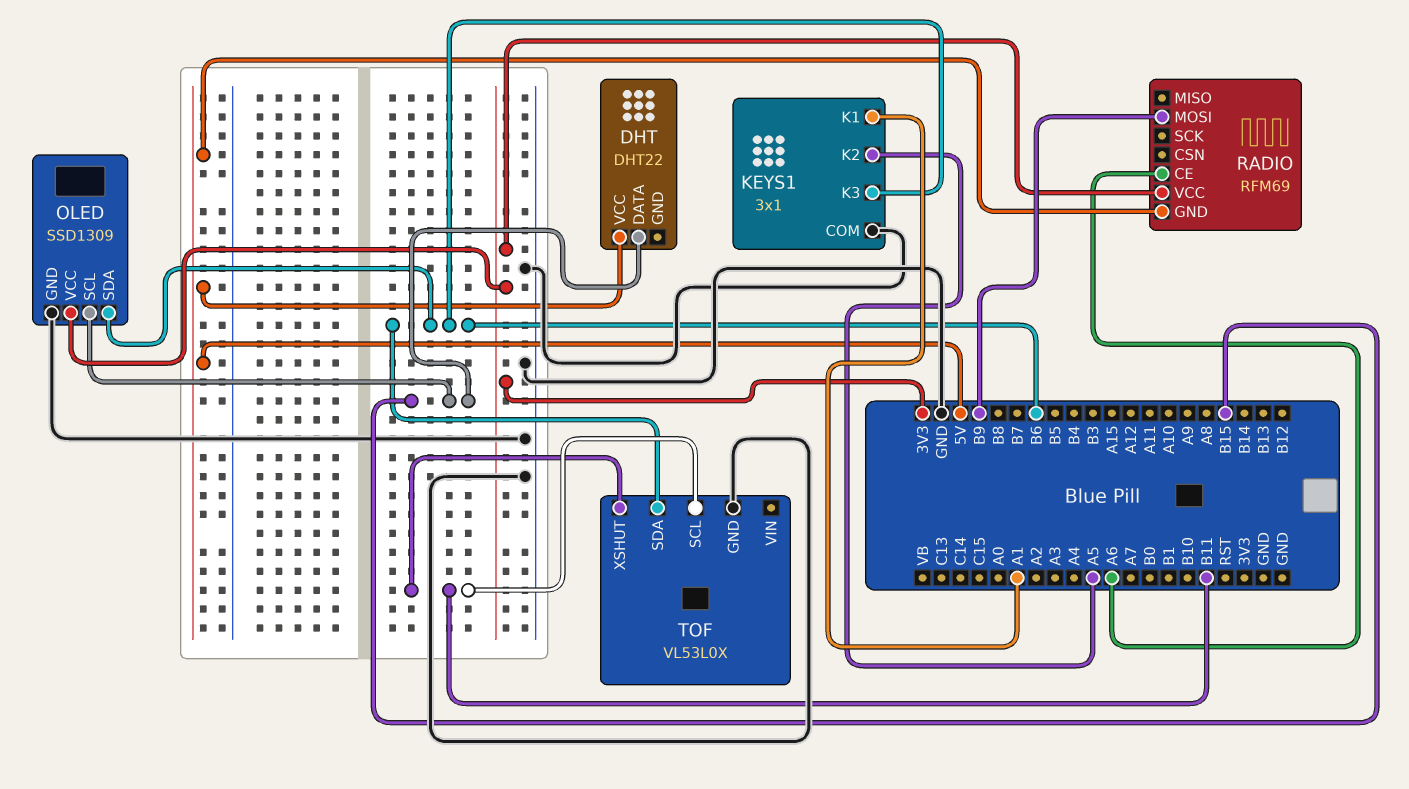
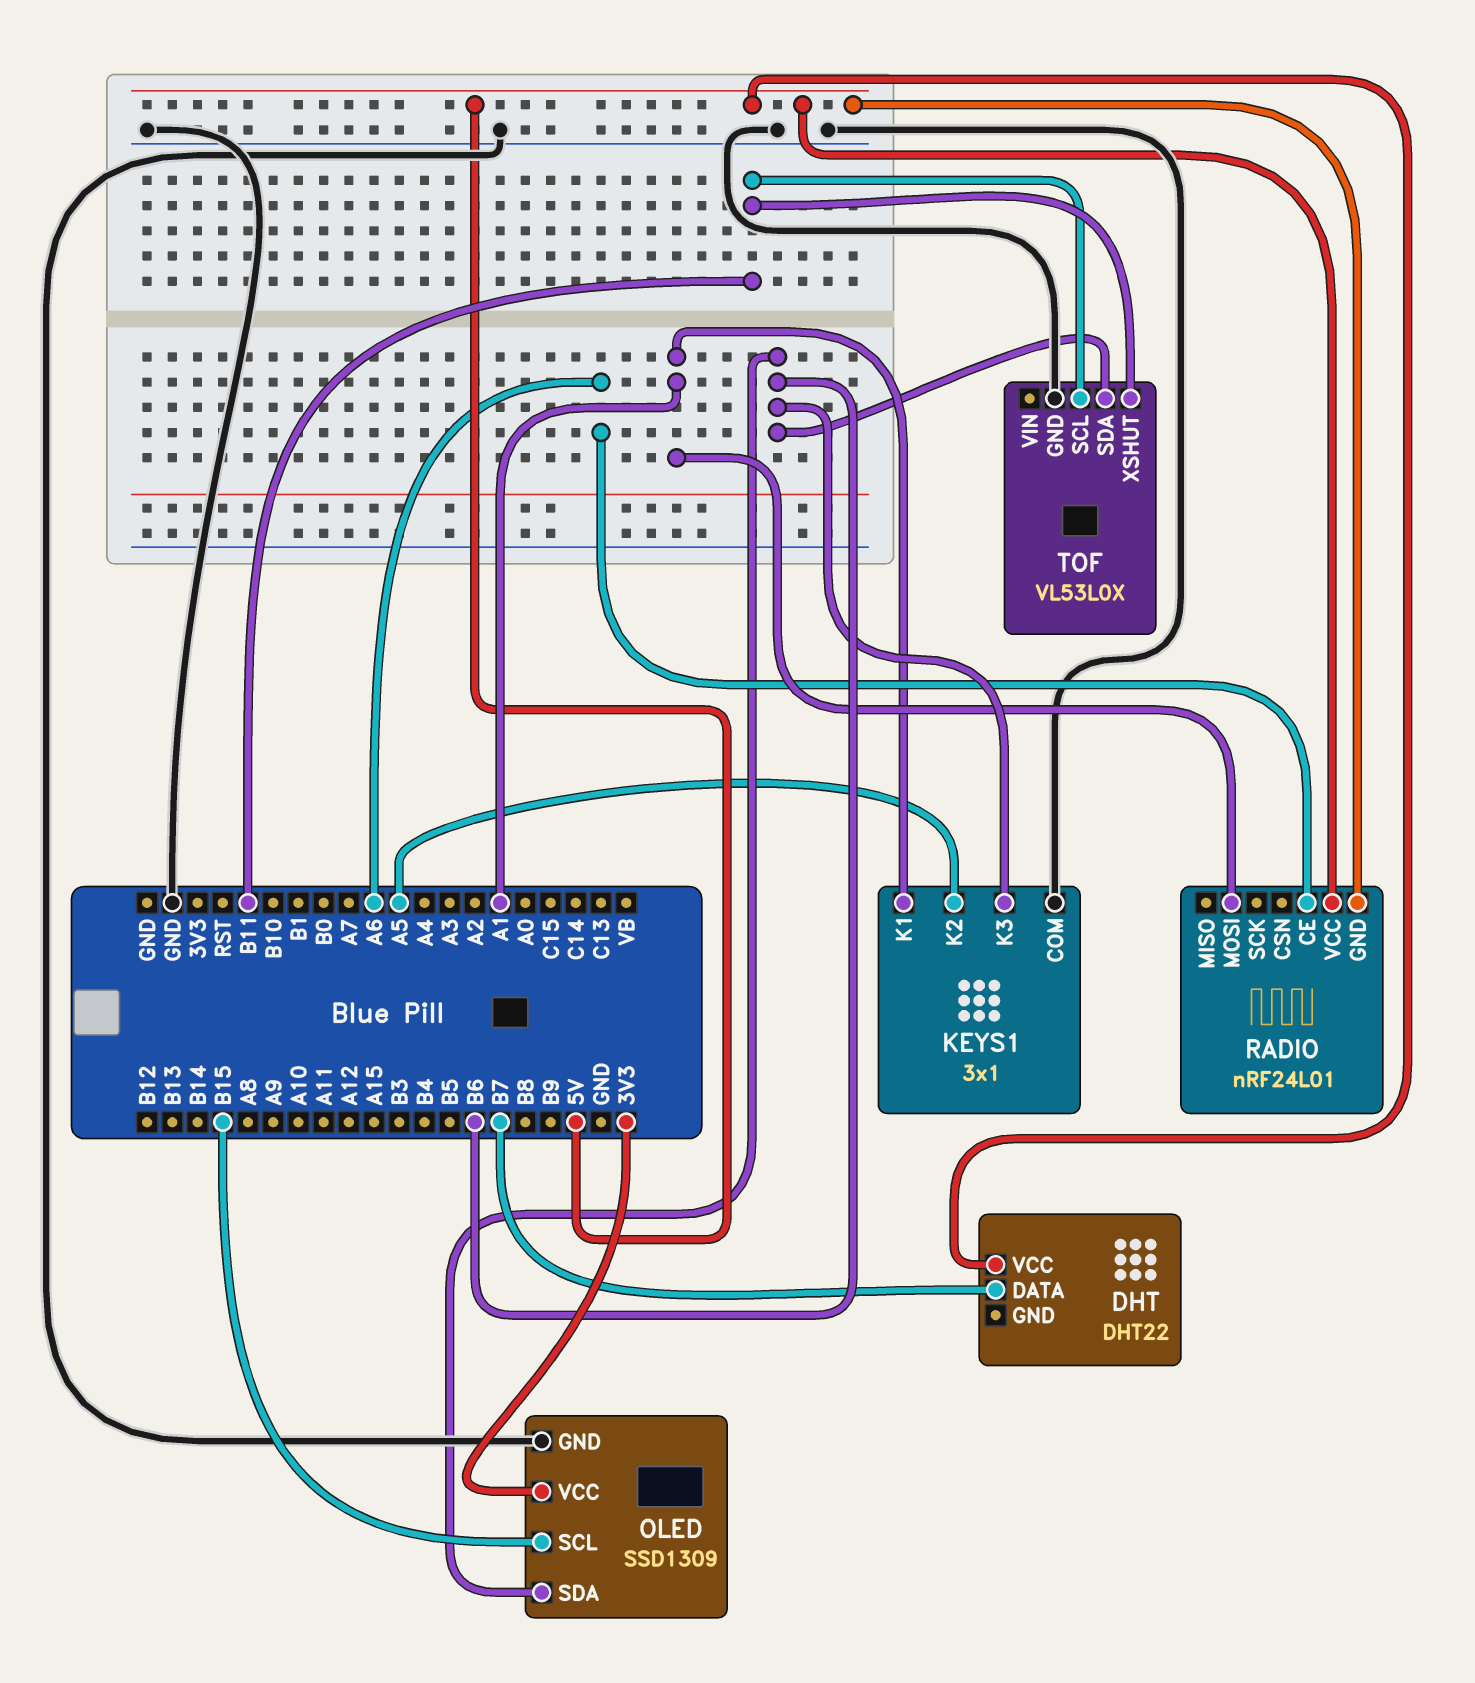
DHT pin DATA: B15 -> B7
RADIO: RFM69 -> nRF24L01
RADIO pin MOSI: B9 -> A1
RADIO pin VCC: 3V3 -> 5V

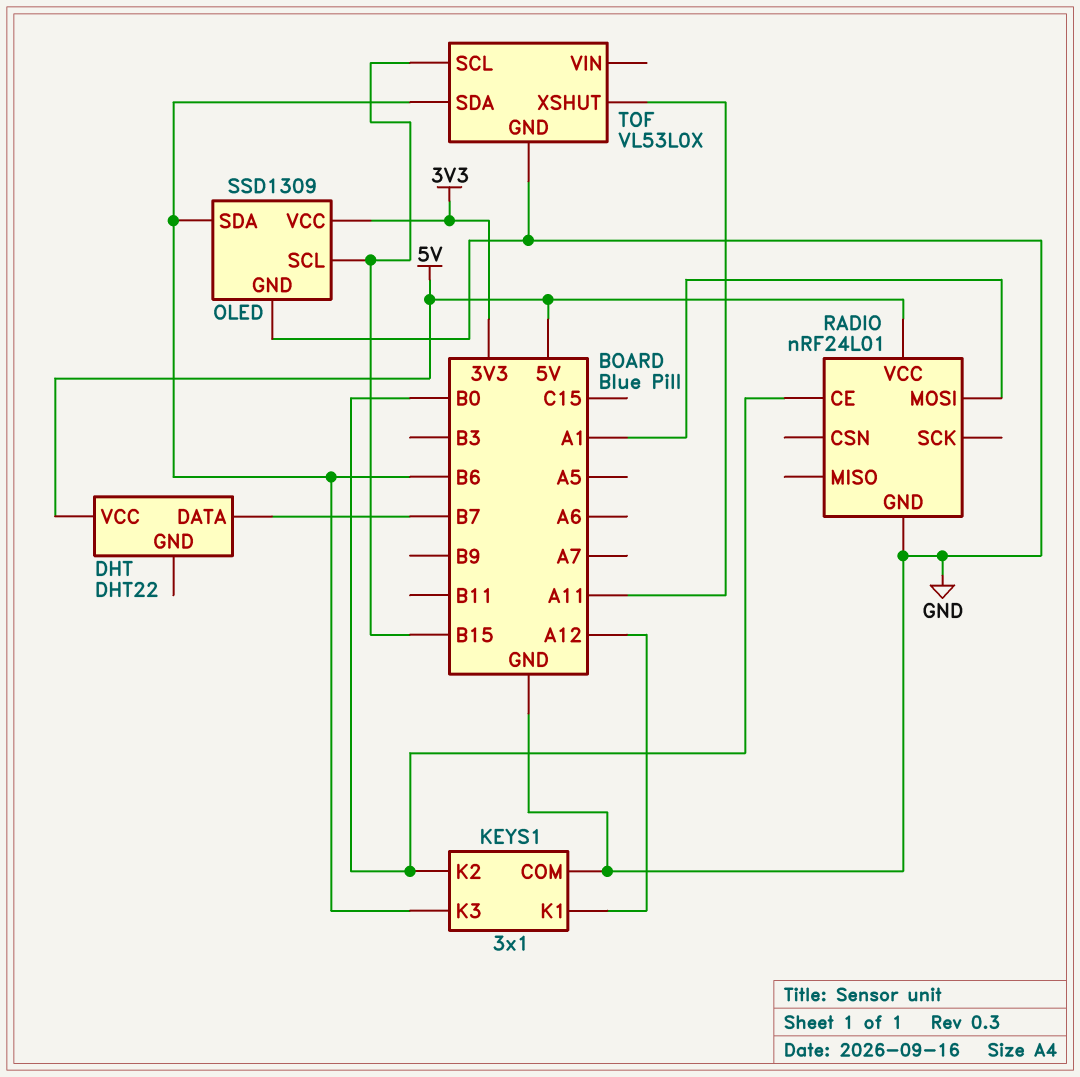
KEYS1 pin K1: A1 -> A12
KEYS1 pin K2: A5 -> B0
RADIO pin CE: A6 -> B0
RADIO pin GND: 5V -> GND
TOF pin SCL: B11 -> B15
TOF pin XSHUT: B11 -> A11

